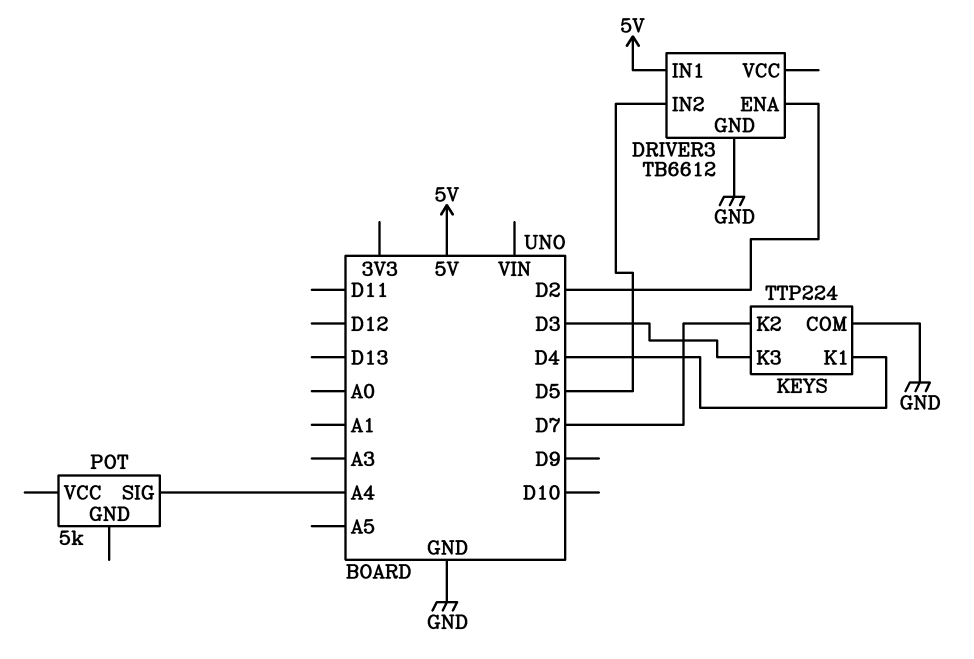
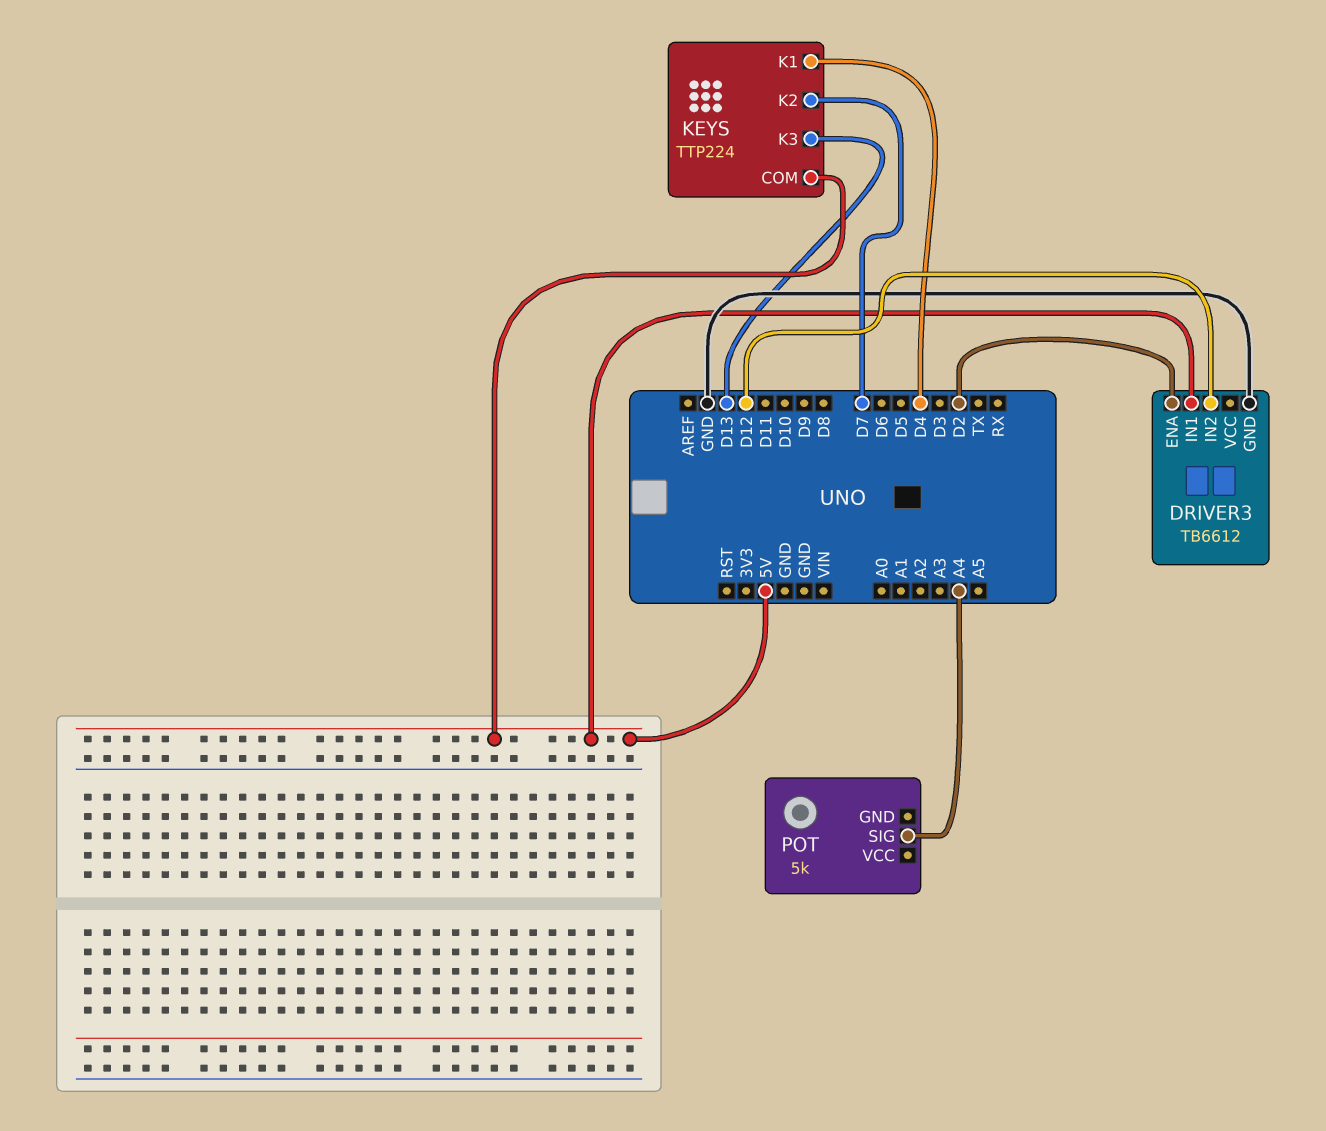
DRIVER3 pin IN2: D5 -> D12
KEYS pin COM: GND -> 5V
KEYS pin K3: D3 -> D13

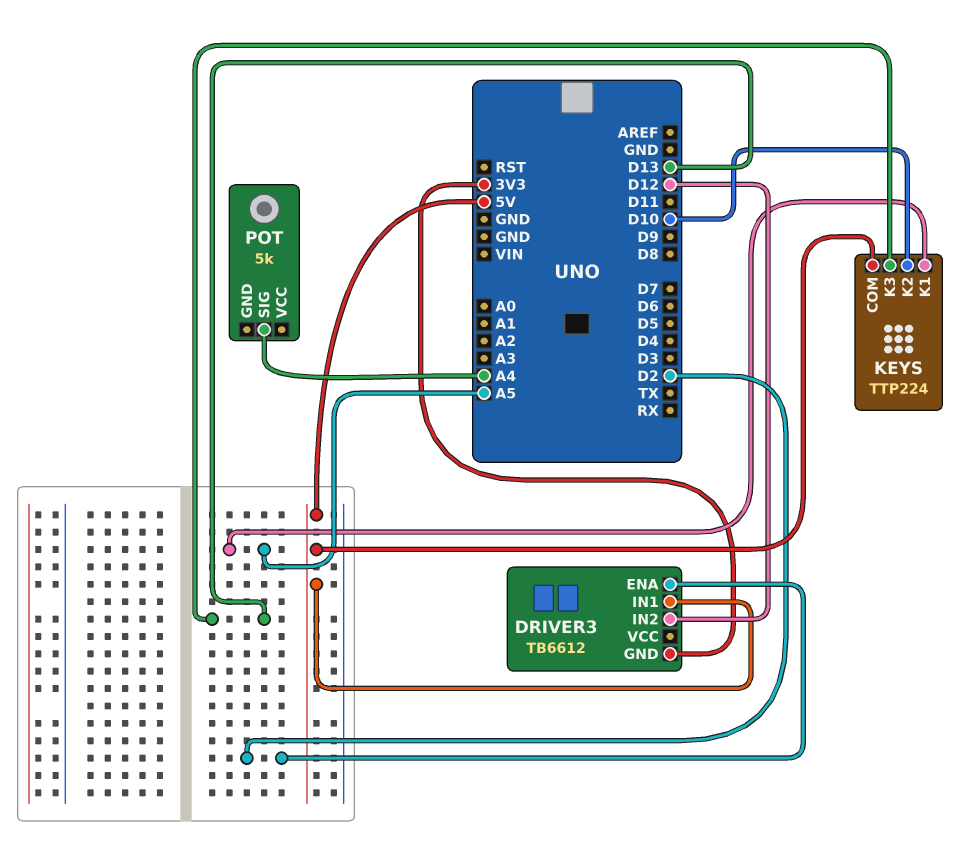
DRIVER3 pin GND: GND -> 3V3
KEYS pin K1: D4 -> A5
KEYS pin K2: D7 -> D10

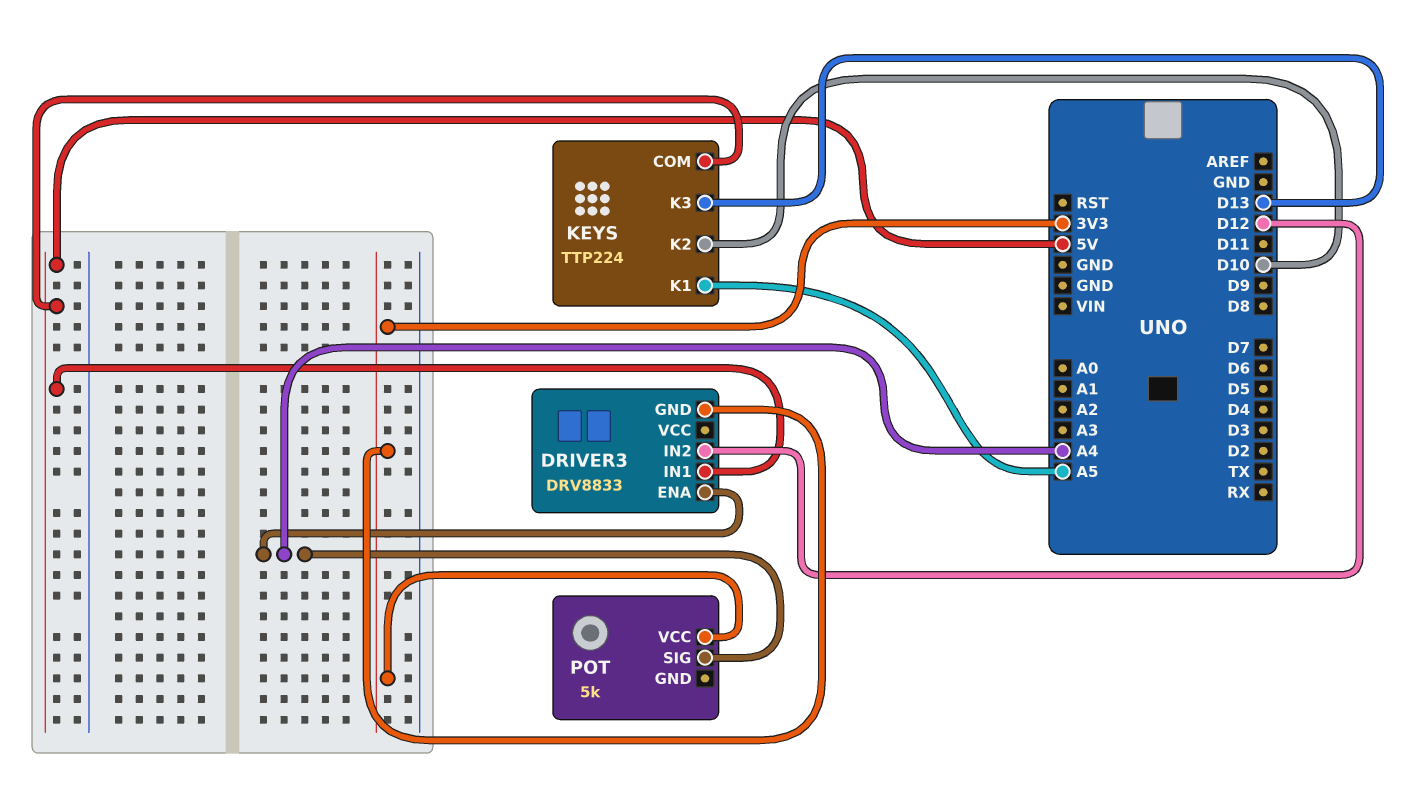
DRIVER3: TB6612 -> DRV8833
DRIVER3 pin ENA: D2 -> A4
POT pin VCC: none -> 3V3

